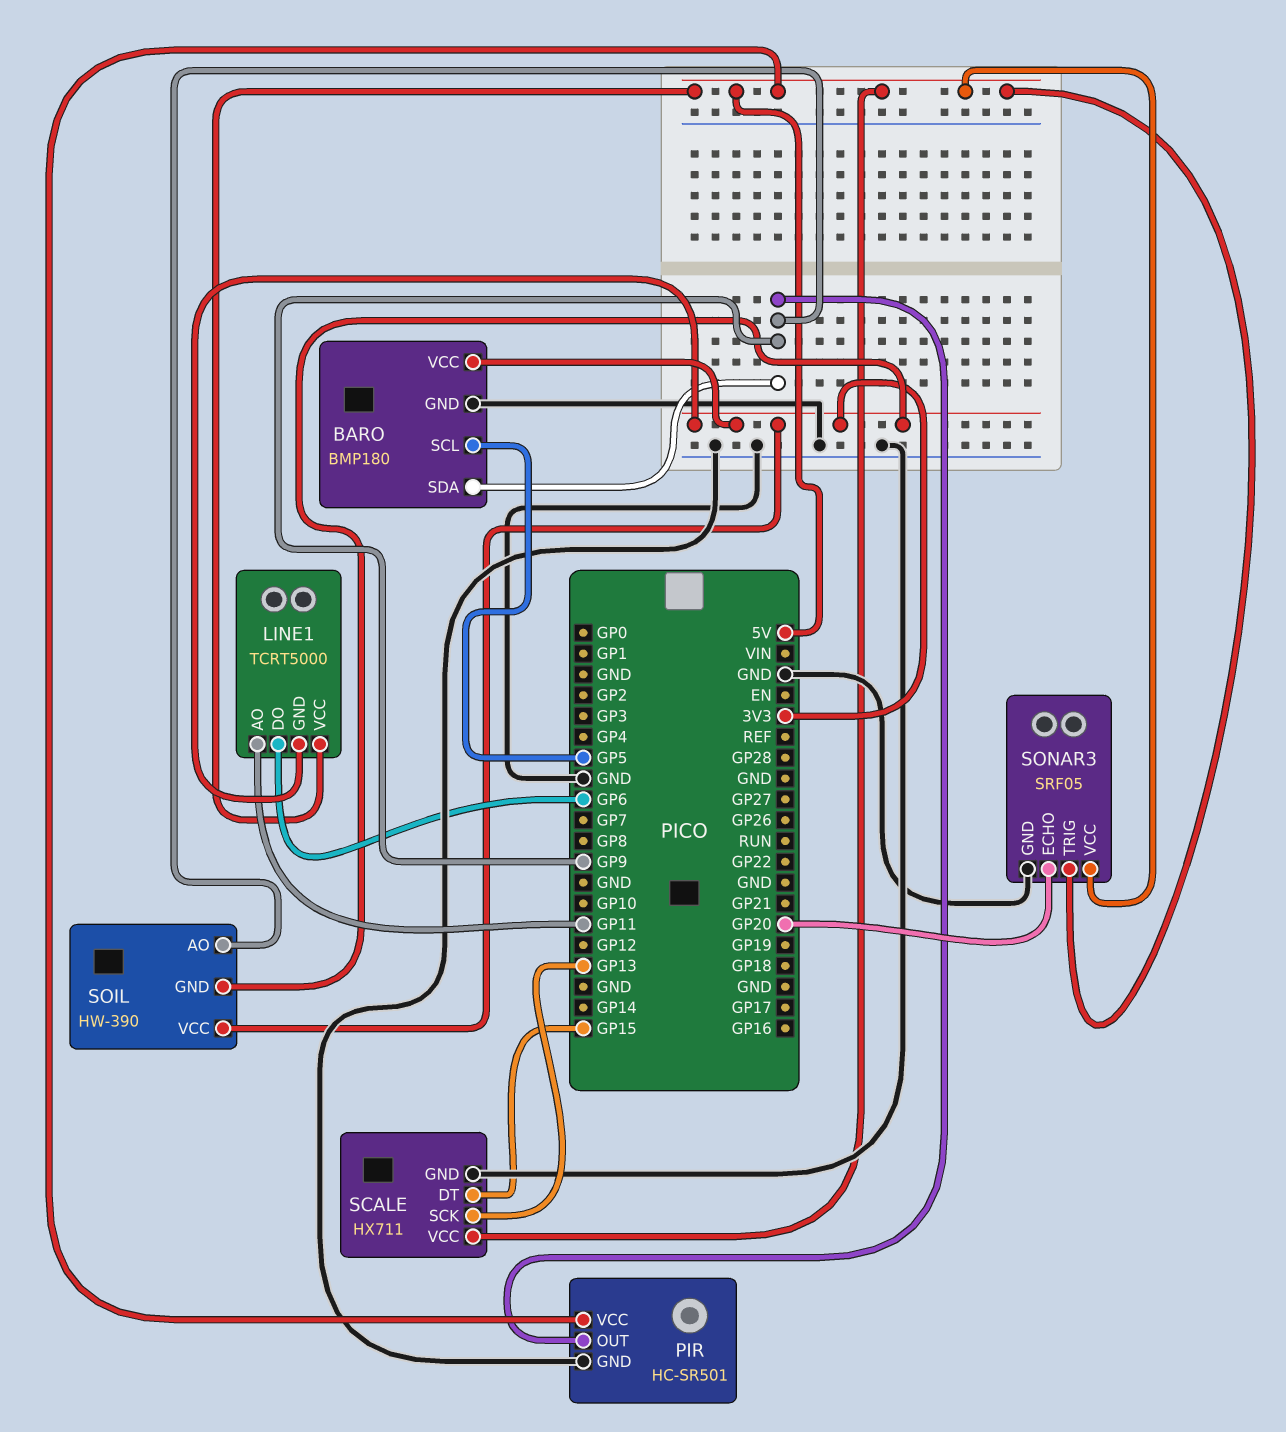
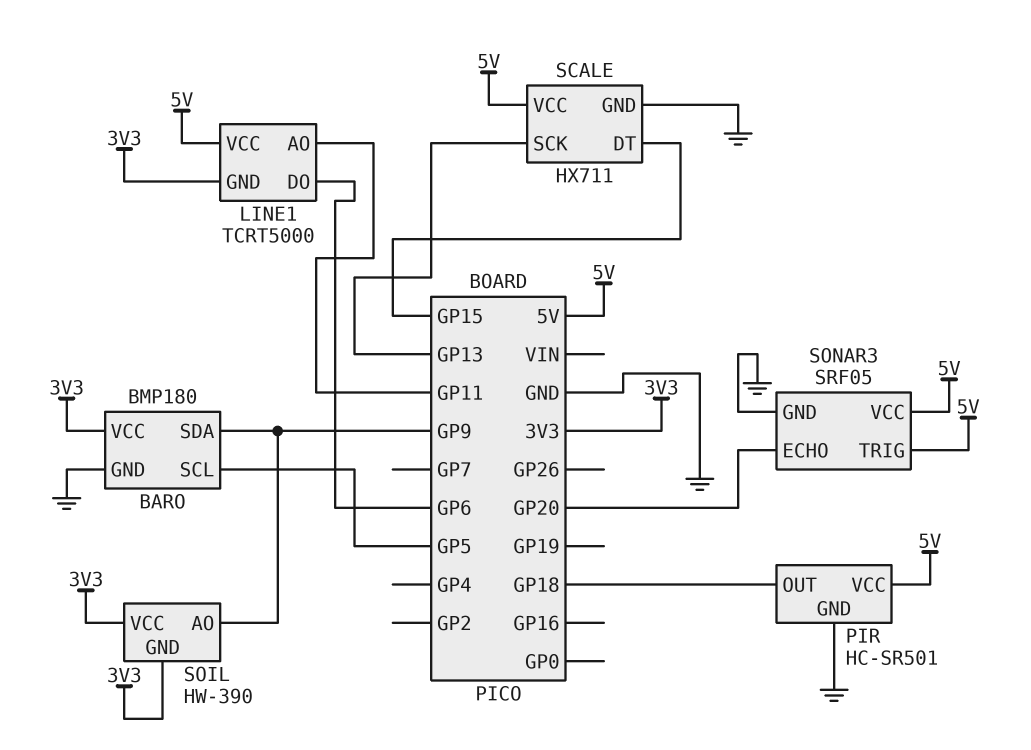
PIR pin OUT: GP9 -> GP18

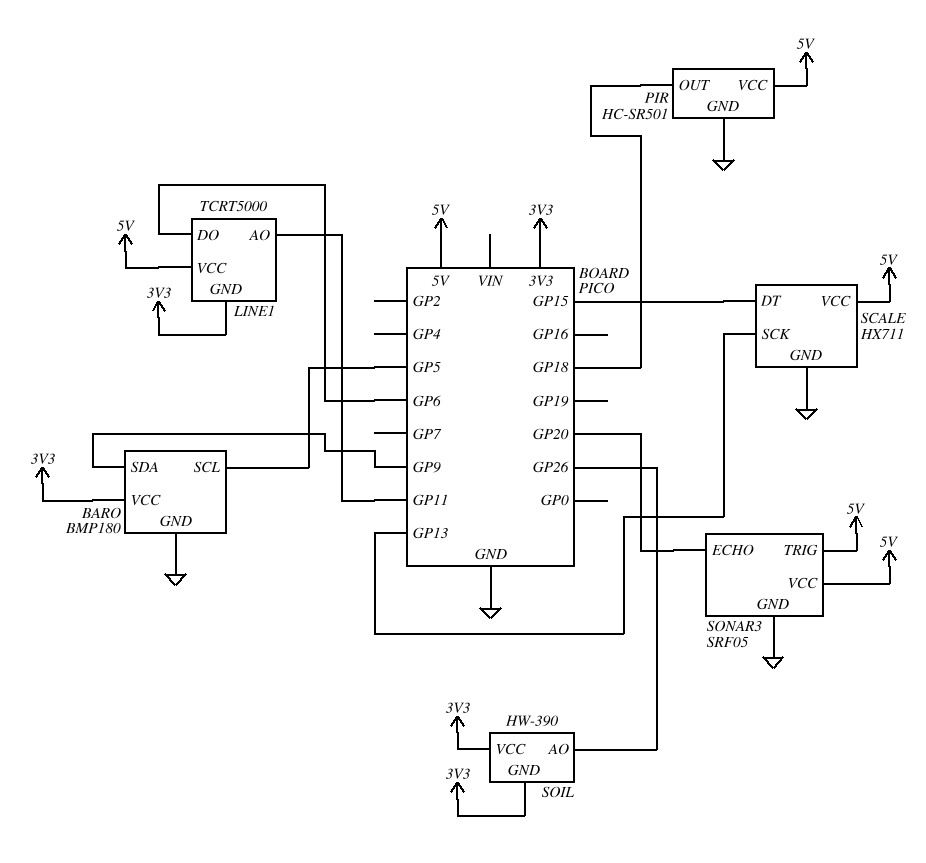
SOIL pin AO: GP9 -> GP26

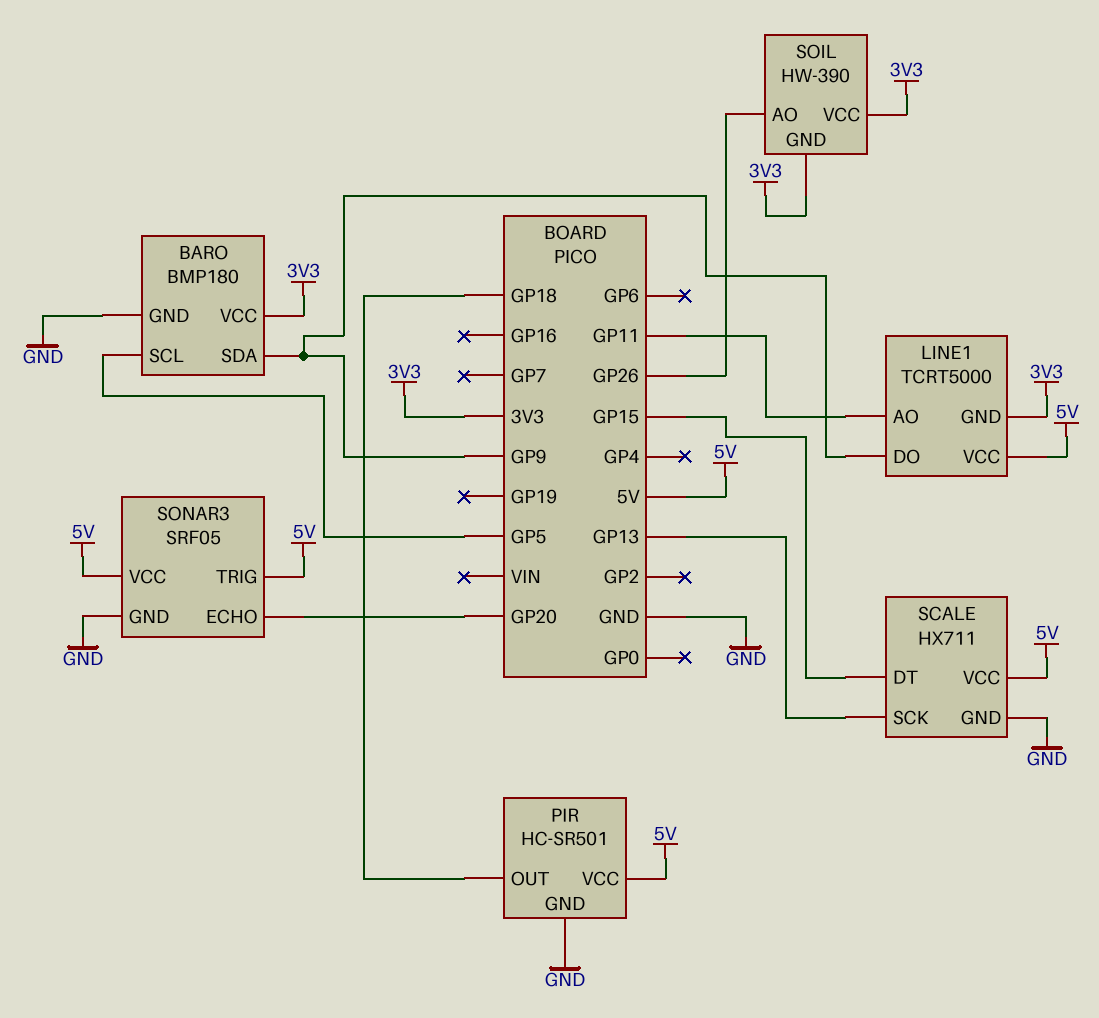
LINE1 pin DO: GP6 -> GP9

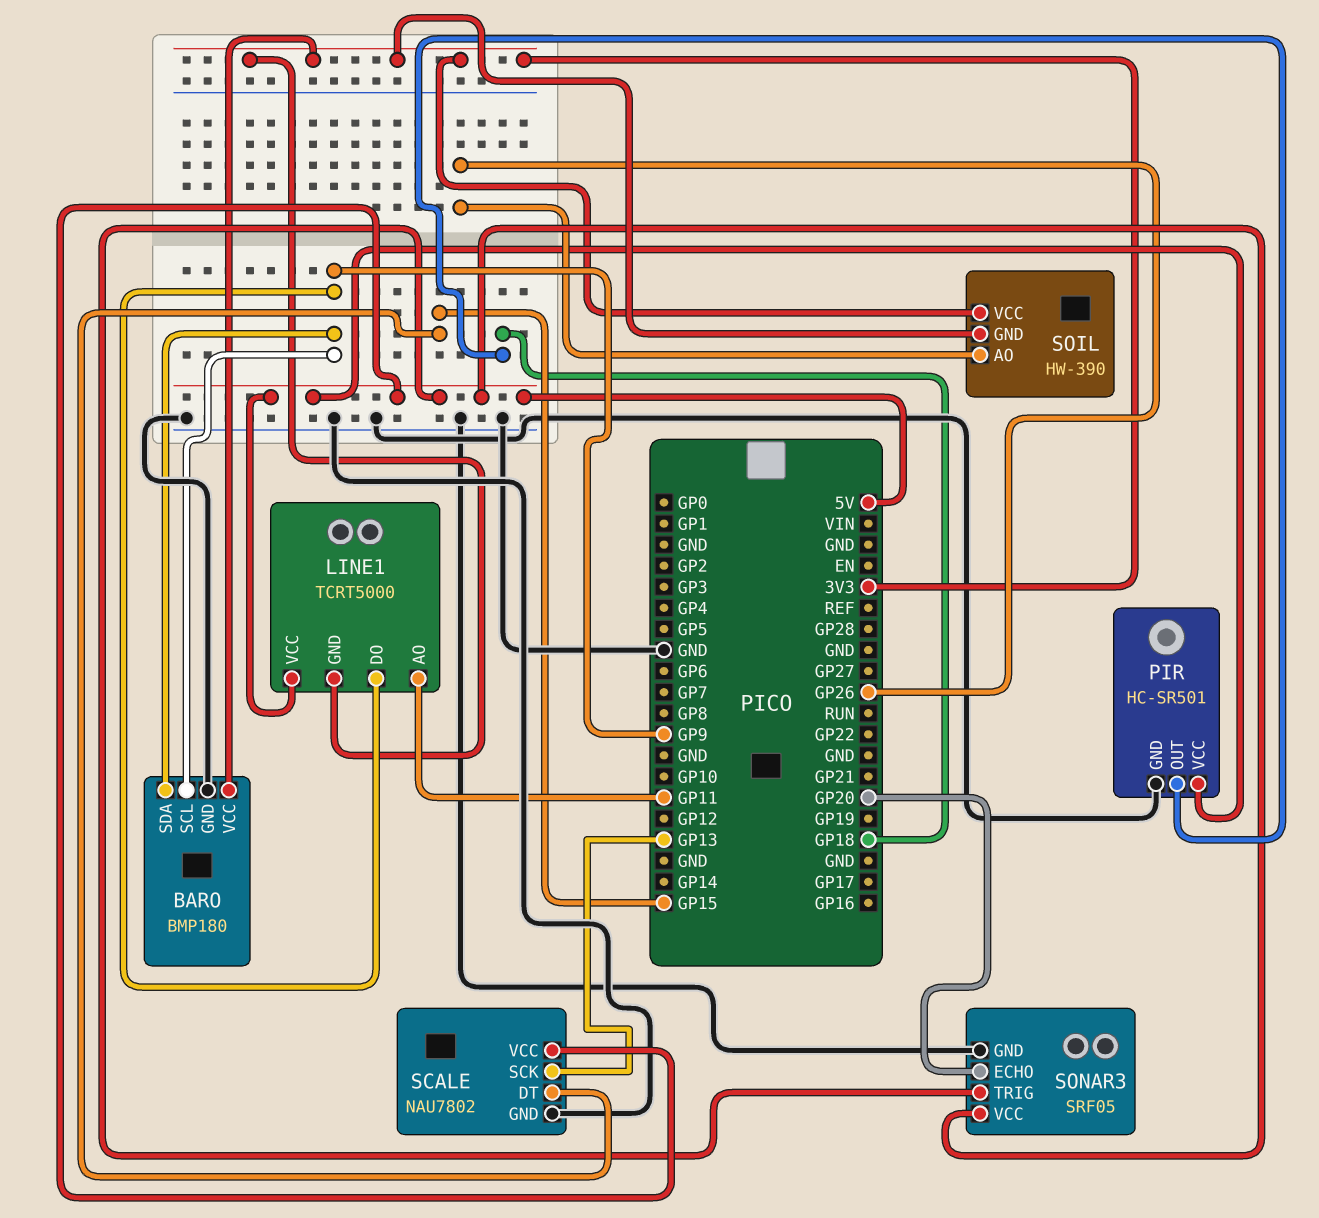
BARO pin SCL: GP5 -> GP9
SCALE: HX711 -> NAU7802

